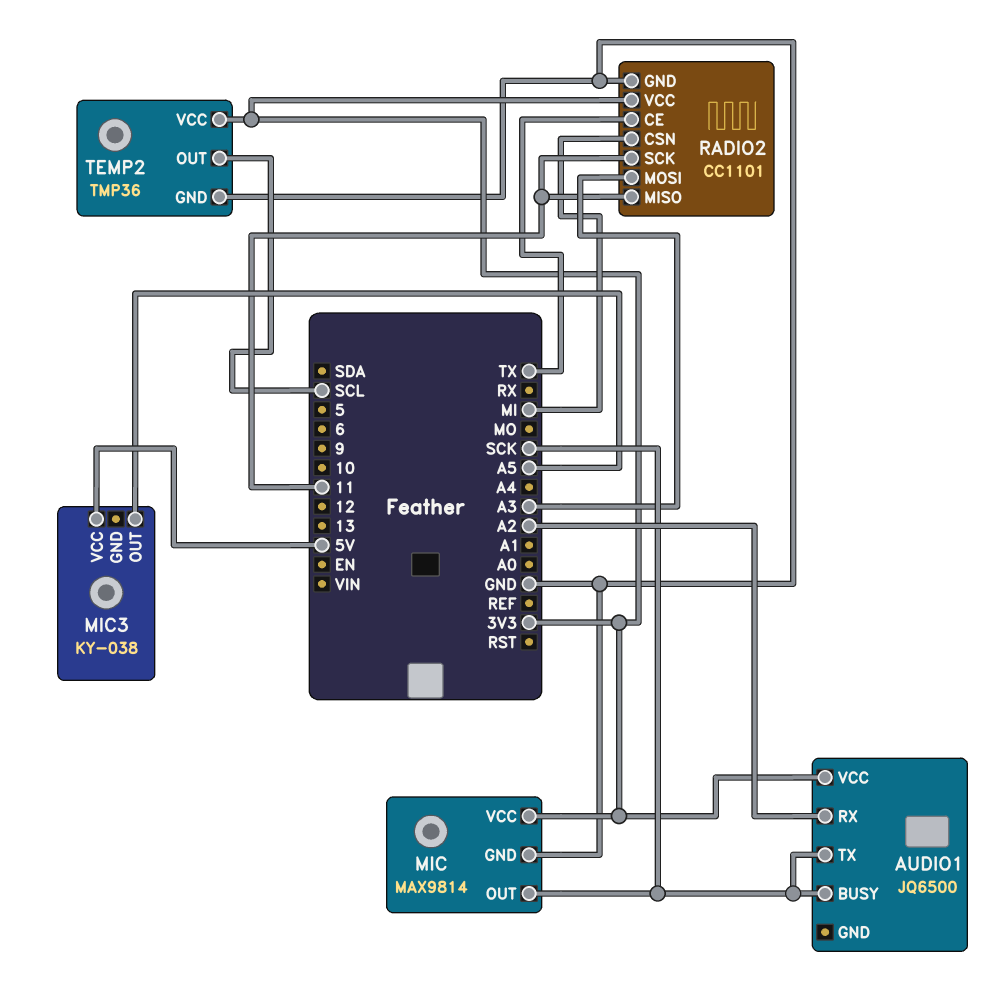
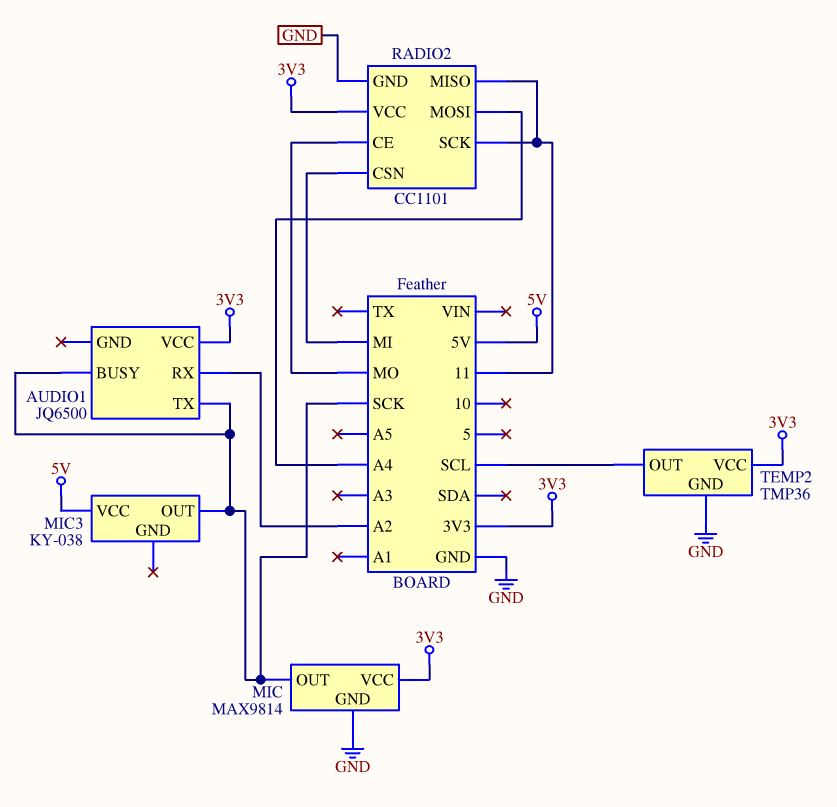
MIC3 pin OUT: A5 -> SCK
RADIO2 pin CE: TX -> MO
RADIO2 pin MOSI: A3 -> A4

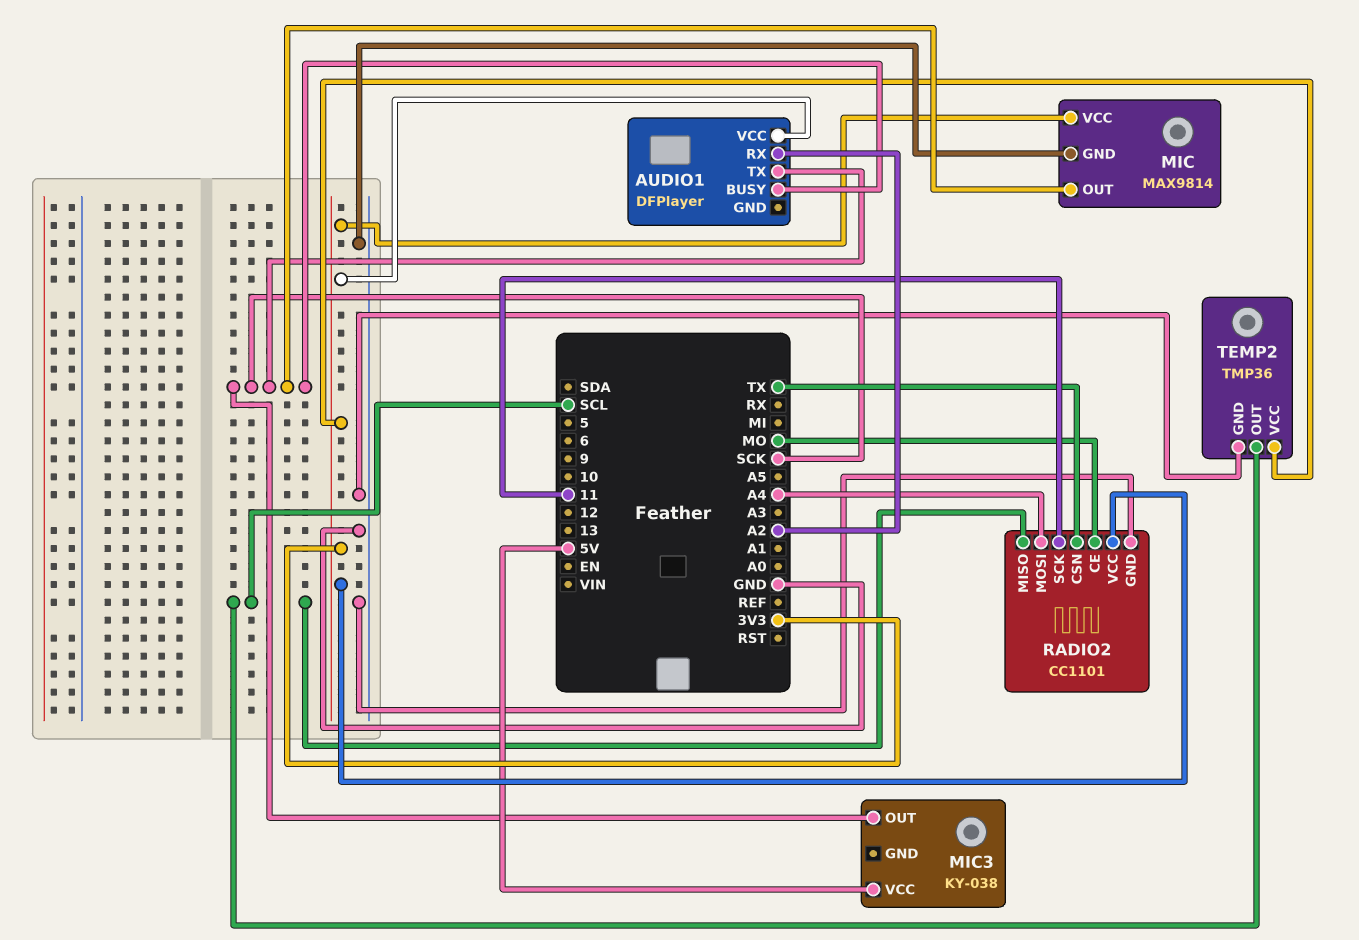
AUDIO1: JQ6500 -> DFPlayer
RADIO2 pin CSN: MI -> TX
RADIO2 pin MISO: 11 -> SCL

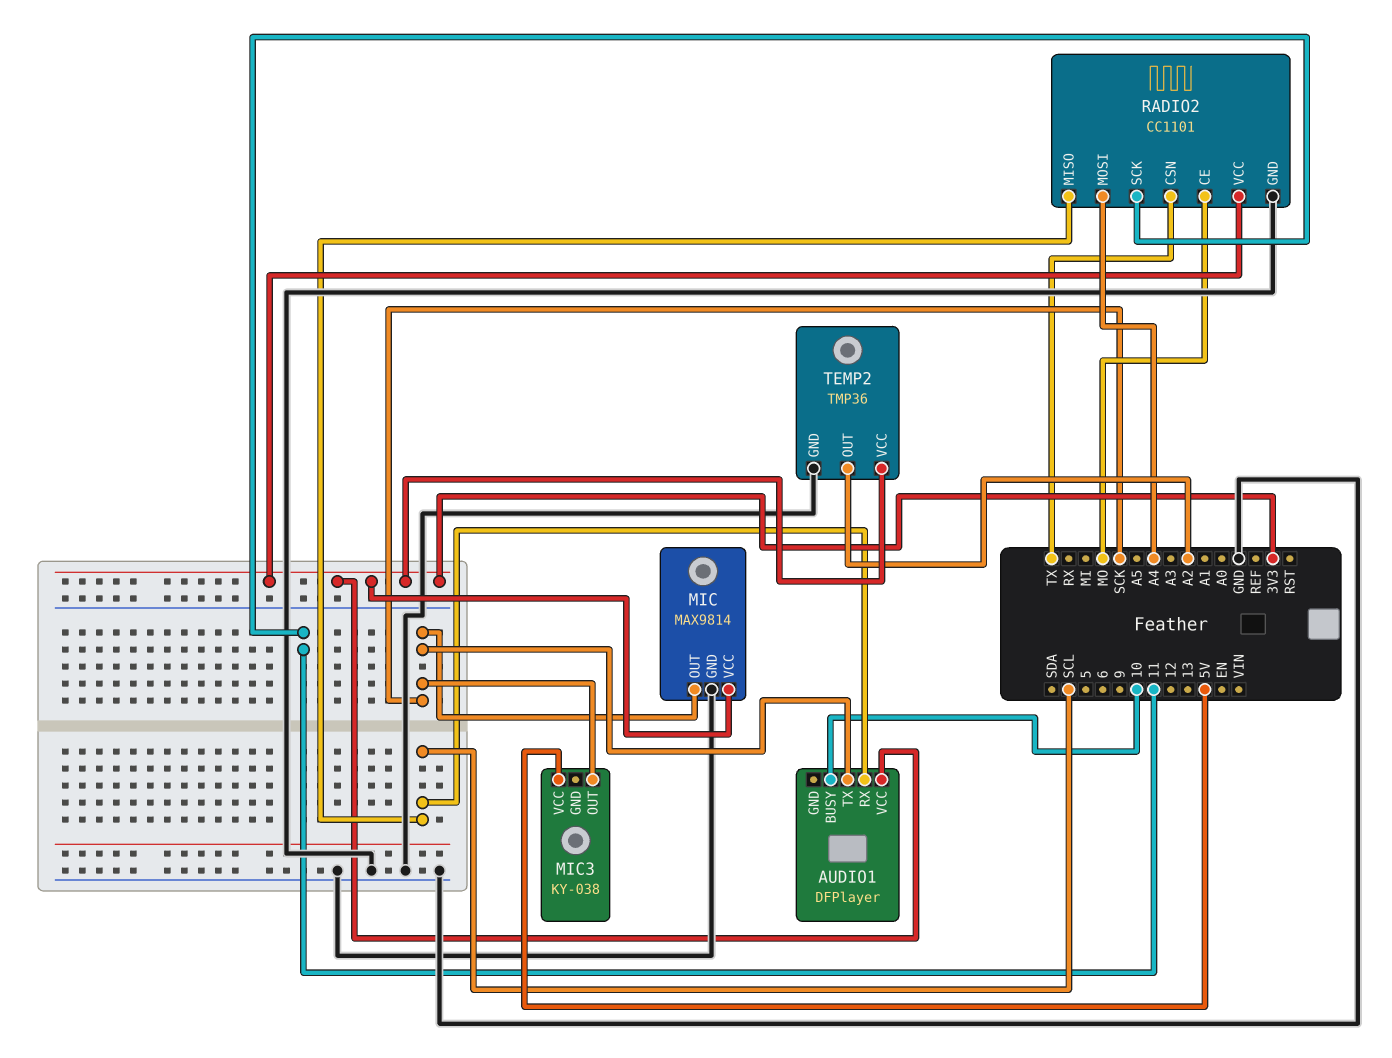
AUDIO1 pin BUSY: SCK -> 10
AUDIO1 pin RX: A2 -> SCL
TEMP2 pin OUT: SCL -> A2

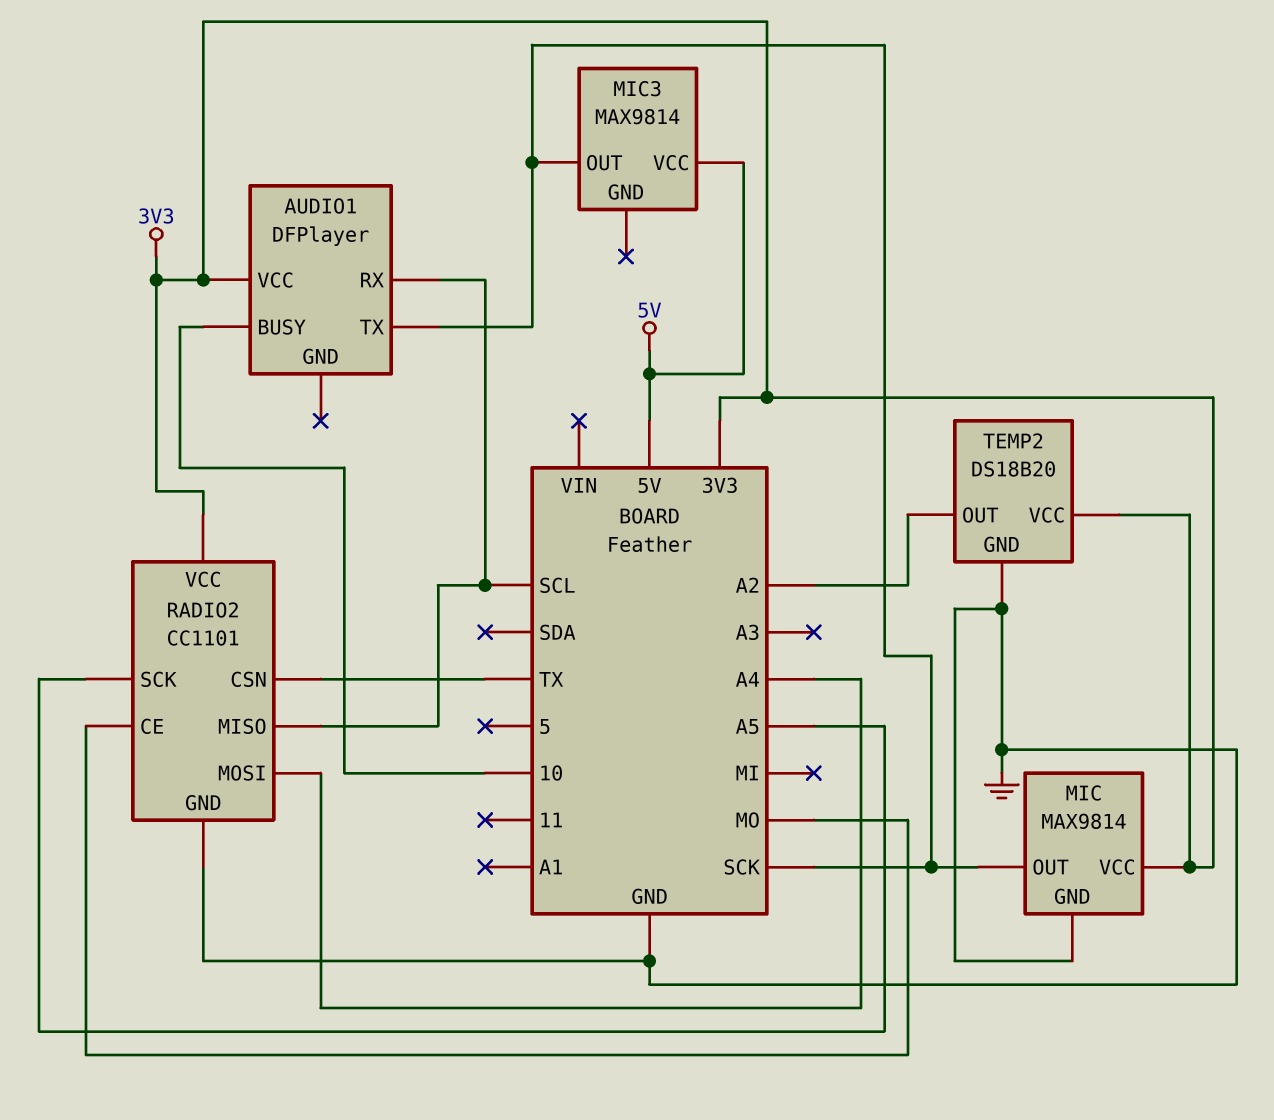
MIC3: KY-038 -> MAX9814
RADIO2 pin SCK: 11 -> A5
TEMP2: TMP36 -> DS18B20

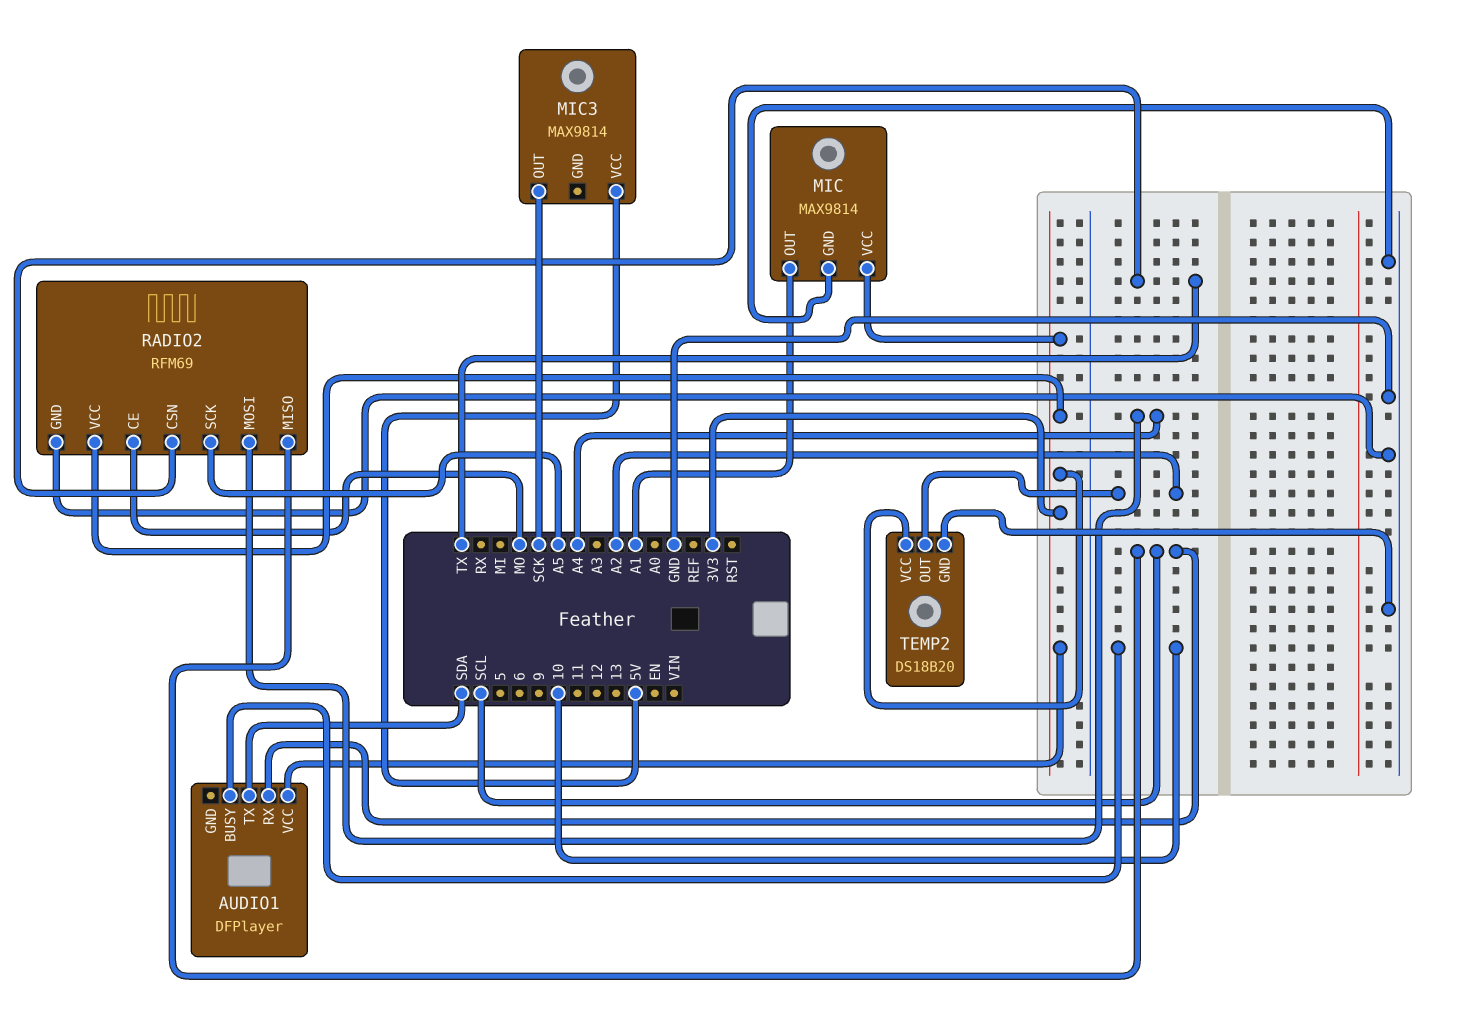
AUDIO1 pin TX: SCK -> SDA
MIC pin OUT: SCK -> A1
RADIO2: CC1101 -> RFM69

